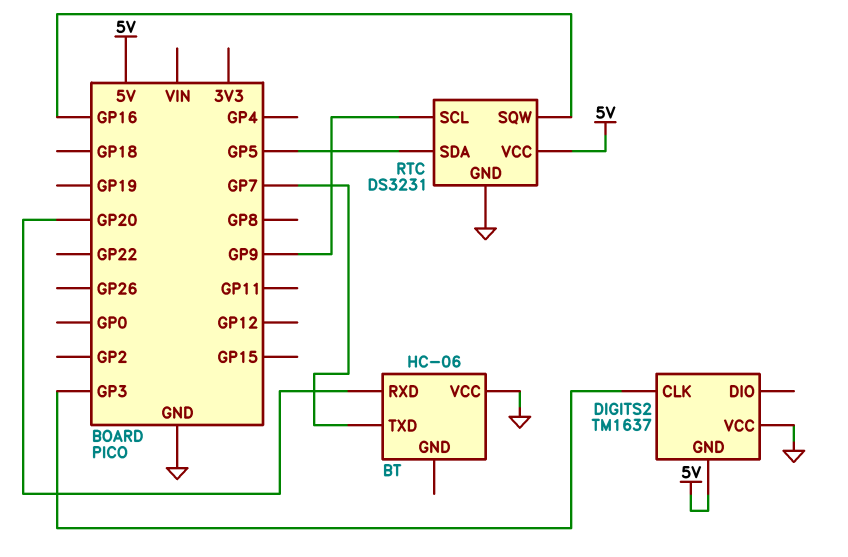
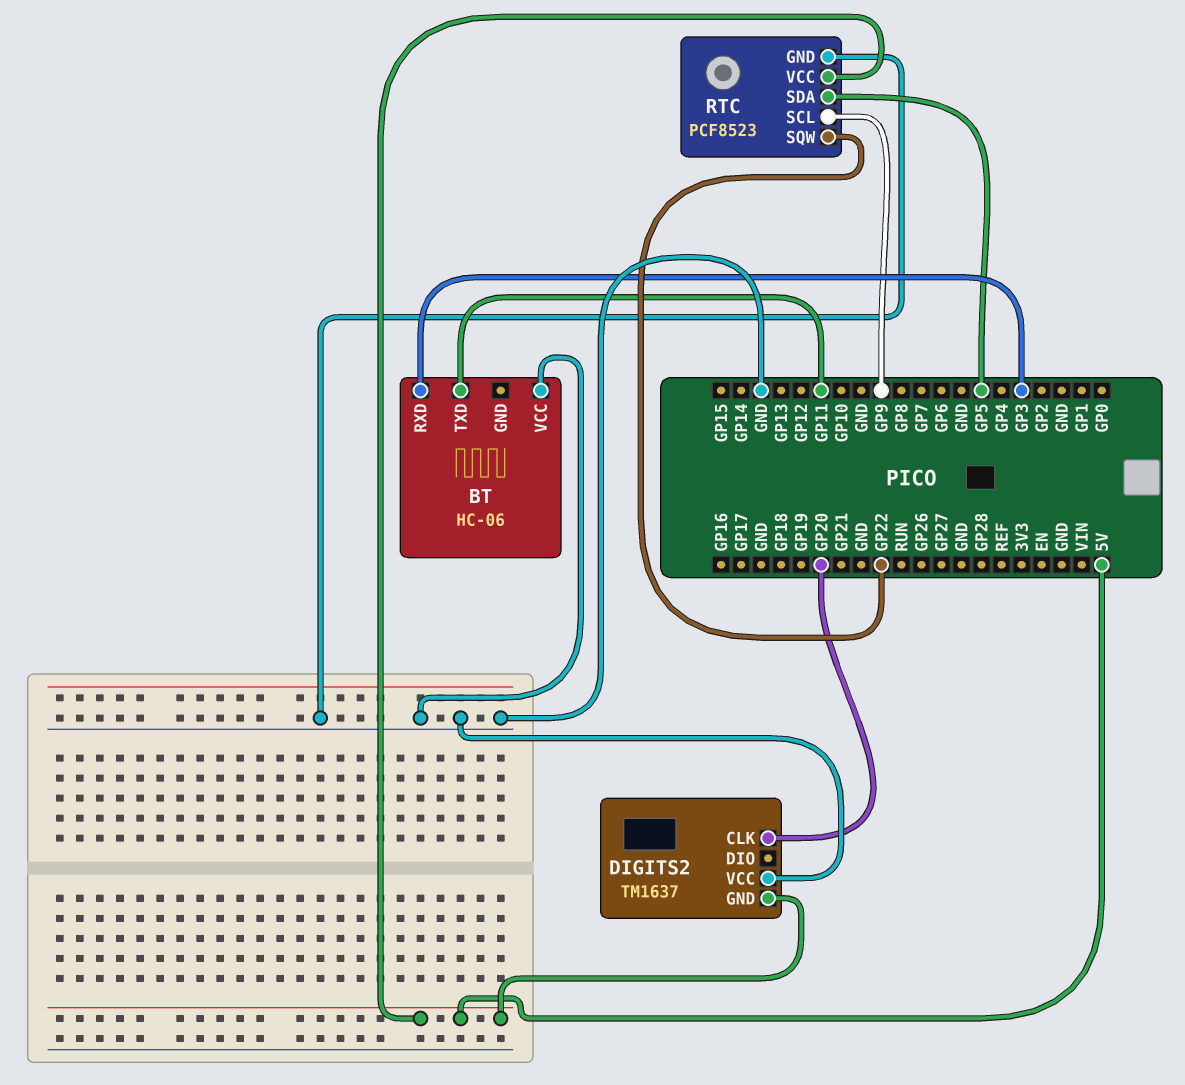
BT pin RXD: GP20 -> GP3
BT pin TXD: GP7 -> GP11
DIGITS2 pin CLK: GP3 -> GP20
RTC: DS3231 -> PCF8523
RTC pin SQW: GP16 -> GP22

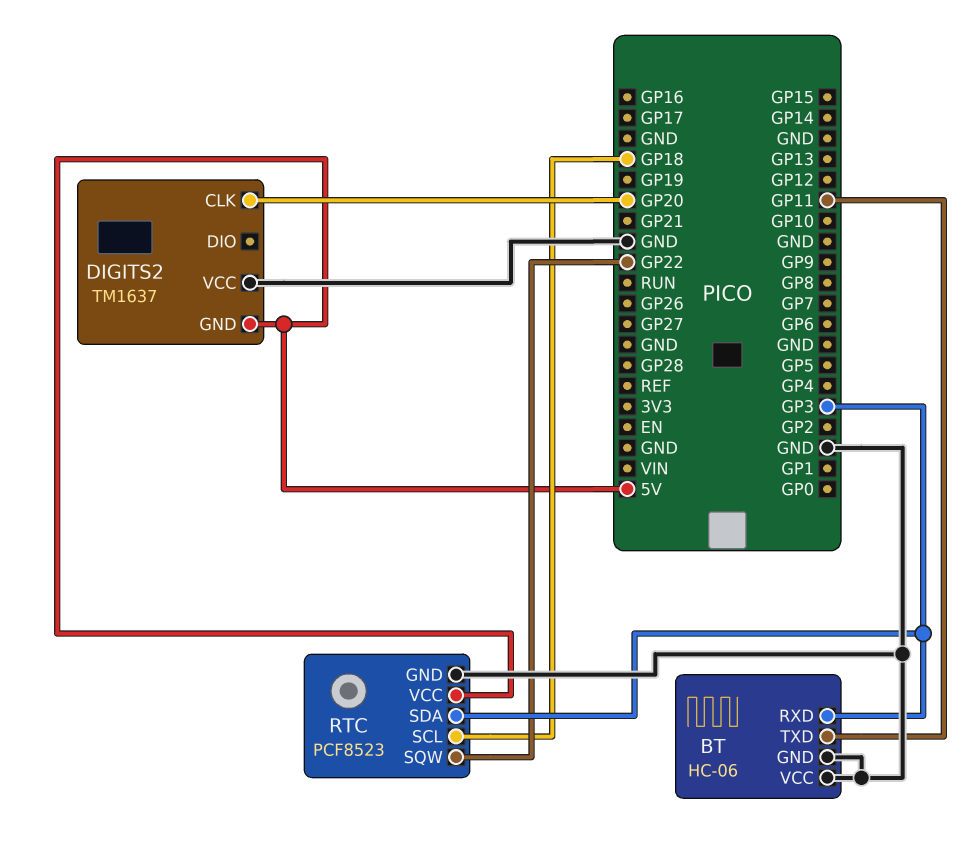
BT pin GND: none -> GND
RTC pin SCL: GP9 -> GP18
RTC pin SDA: GP5 -> GP3

